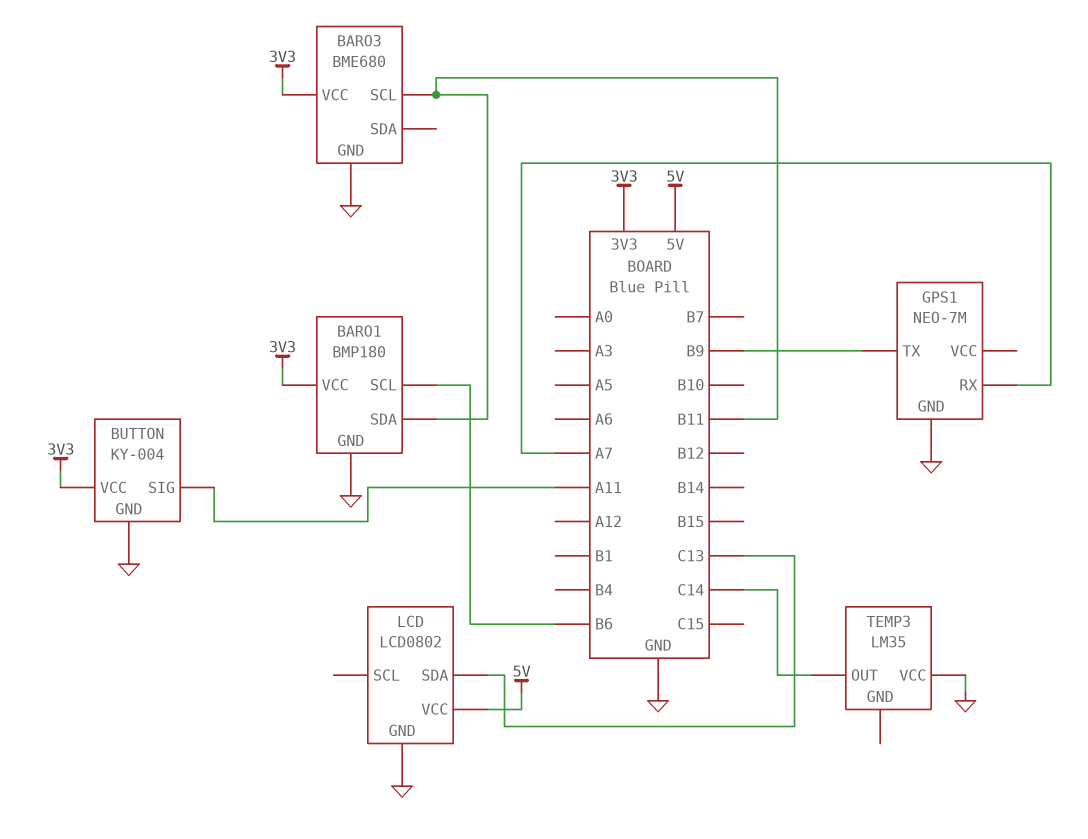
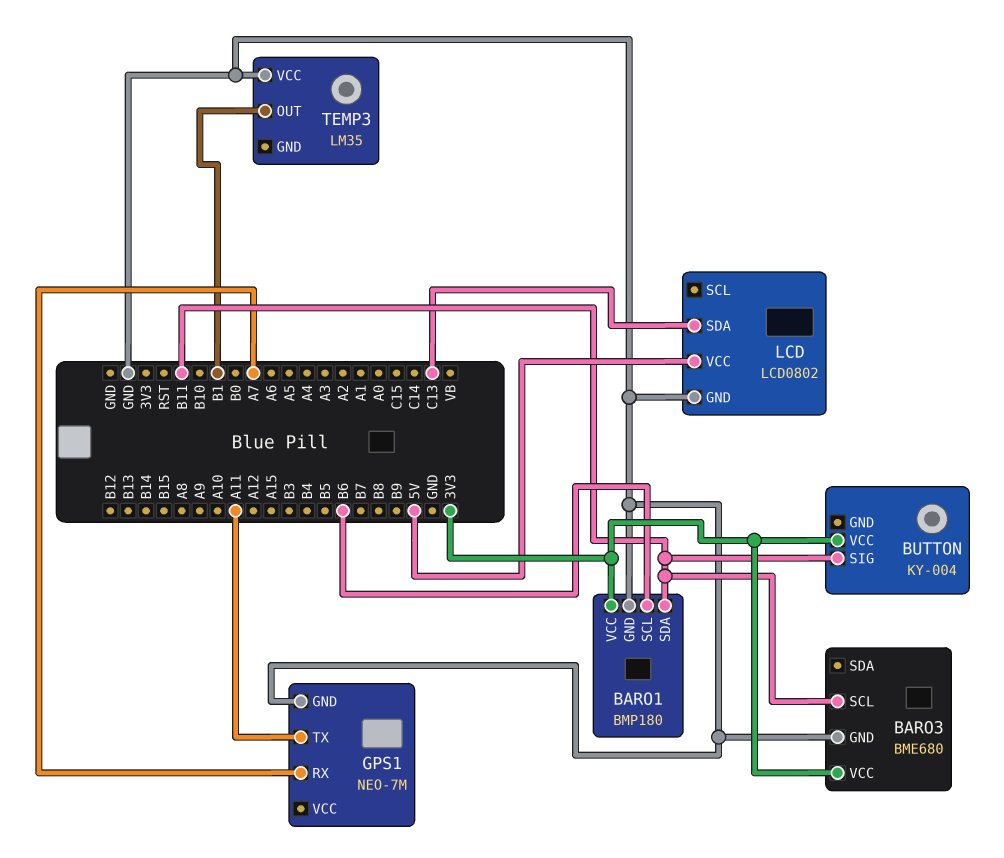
BUTTON pin GND: GND -> none
BUTTON pin SIG: A11 -> B11
GPS1 pin TX: B9 -> A11
TEMP3 pin OUT: C14 -> B1

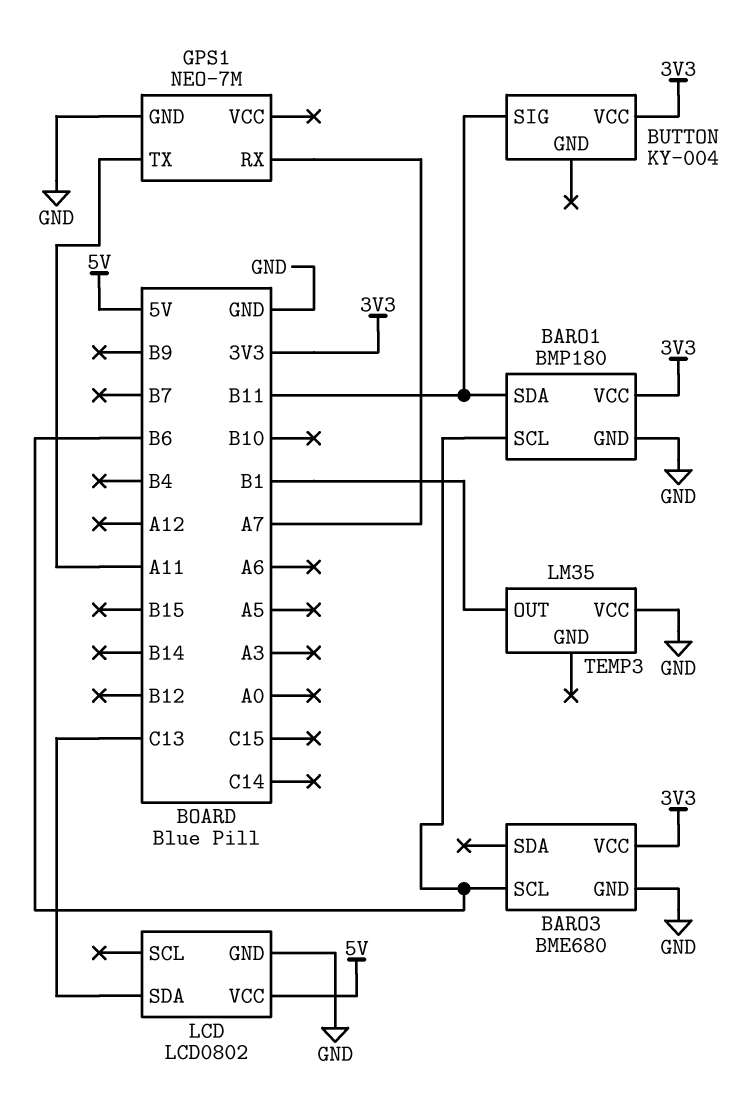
BARO3 pin SCL: B11 -> B6

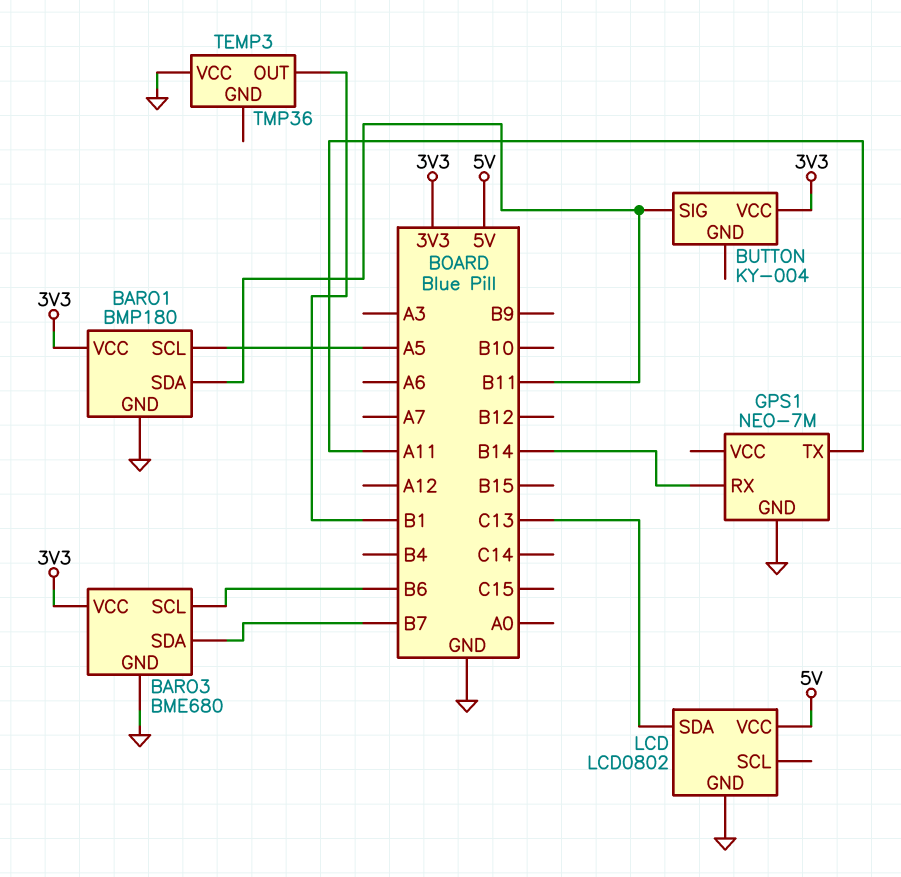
BARO1 pin SCL: B6 -> A5
BARO3 pin SDA: none -> B7
GPS1 pin RX: A7 -> B14
TEMP3: LM35 -> TMP36

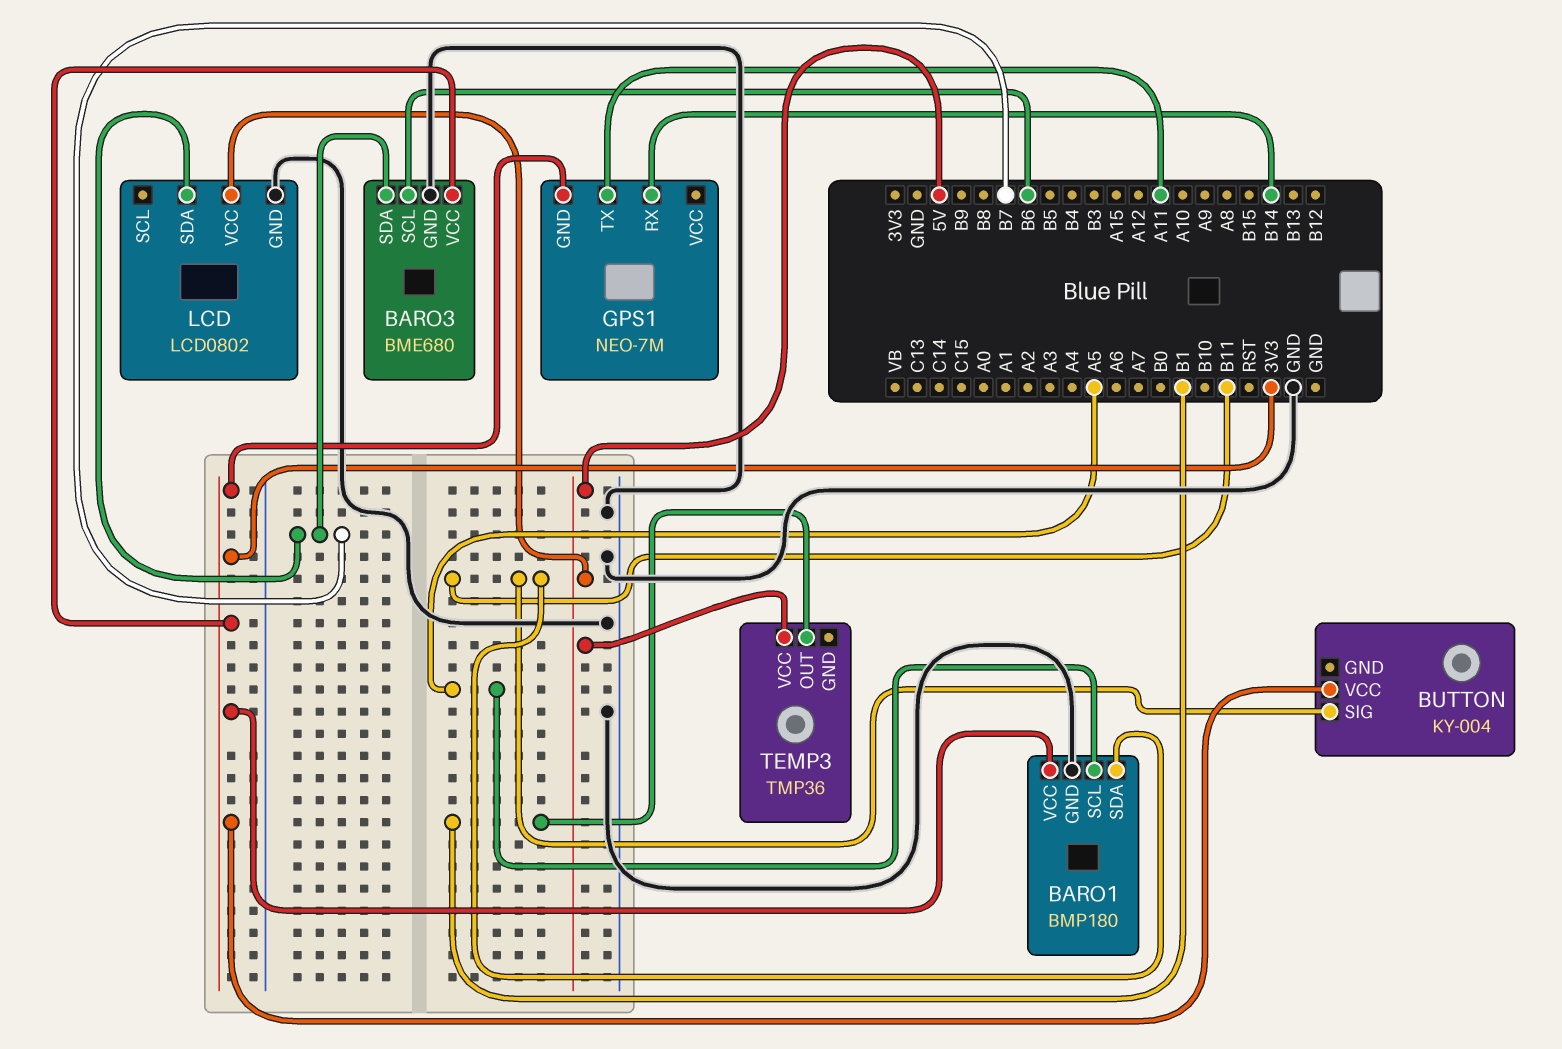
GPS1 pin GND: GND -> 3V3
LCD pin SDA: C13 -> B7
TEMP3 pin VCC: GND -> 5V

